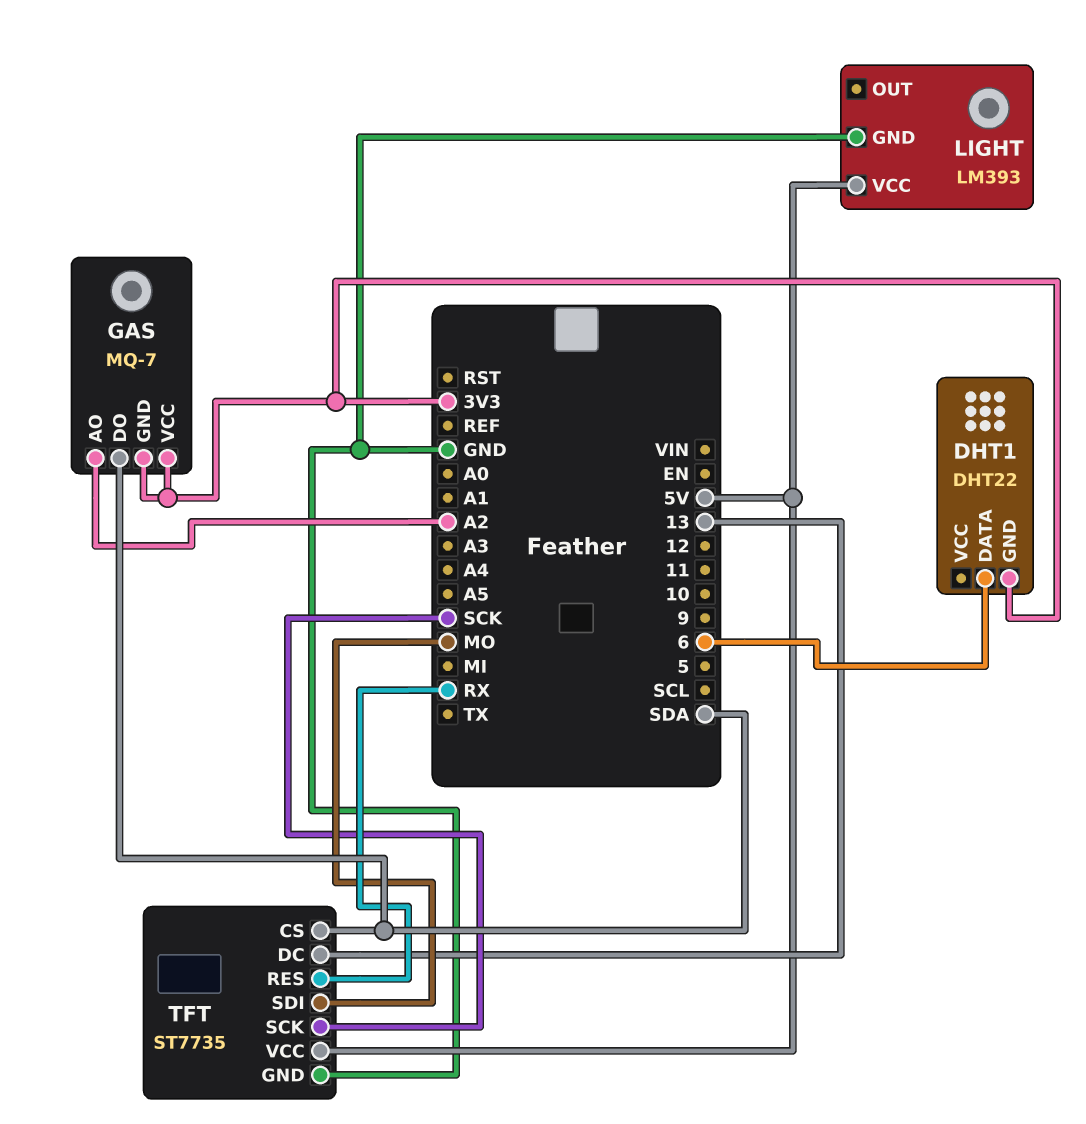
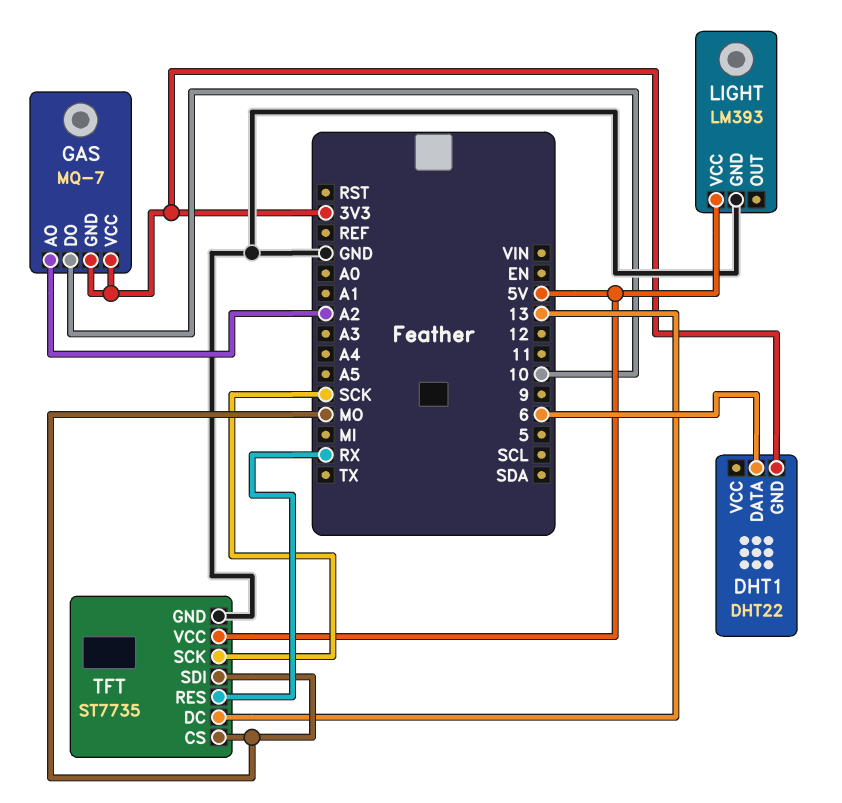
GAS pin DO: SDA -> 10
TFT pin CS: SDA -> MO

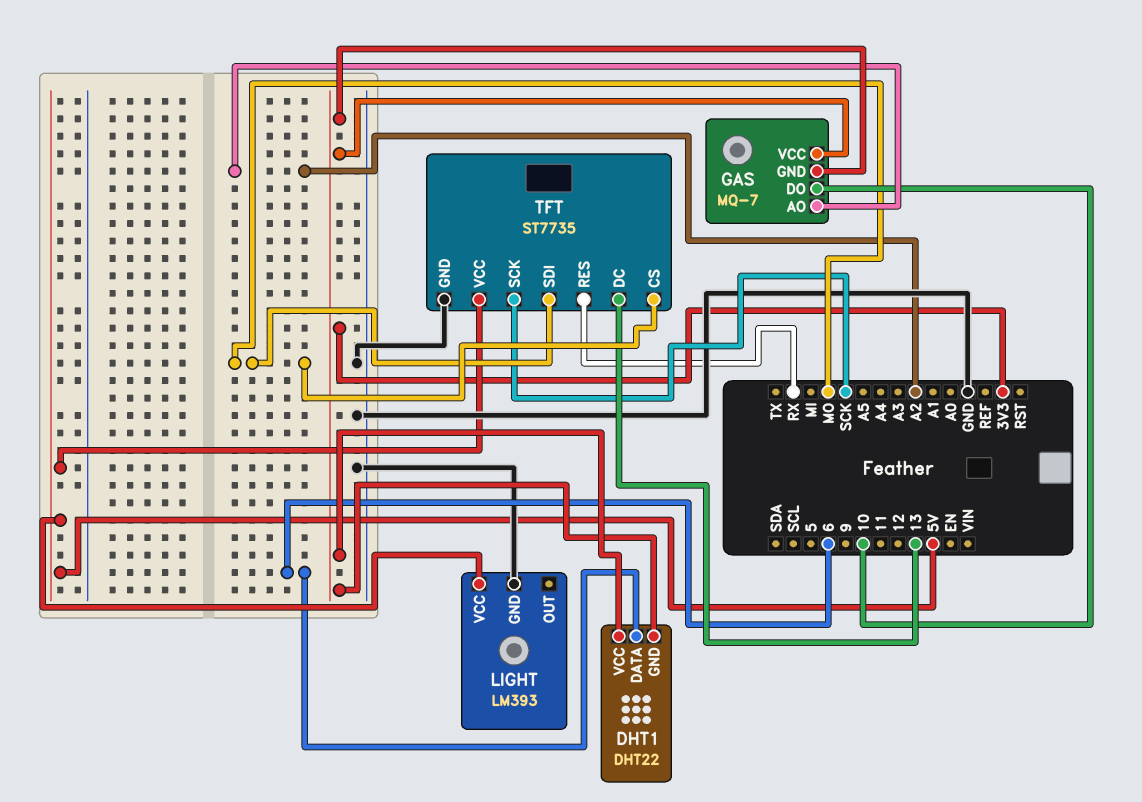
DHT1 pin VCC: none -> 3V3

